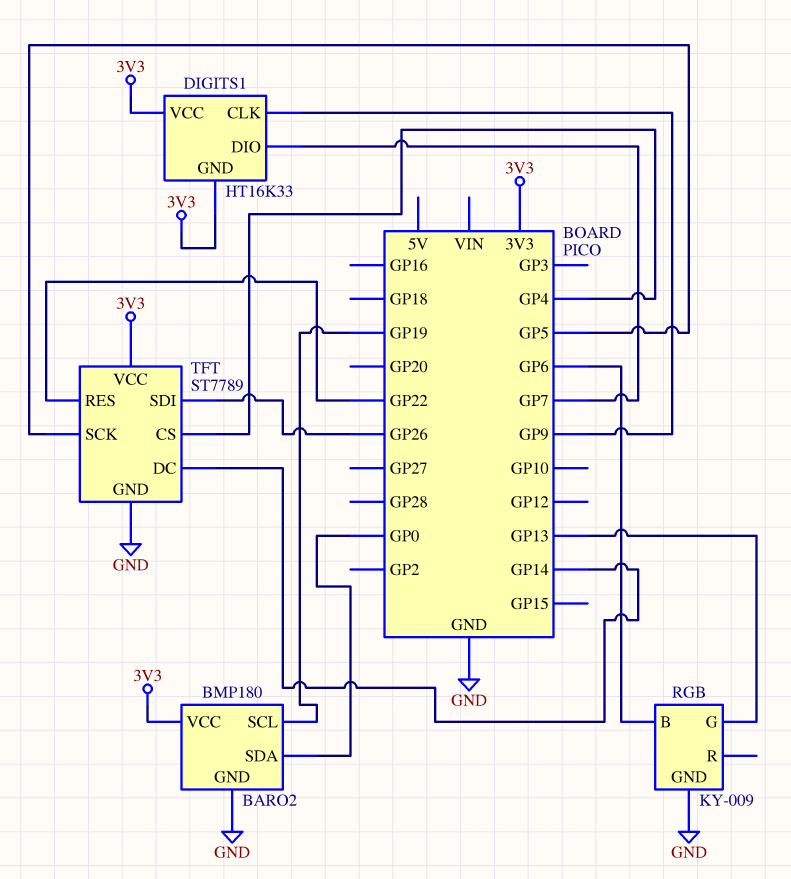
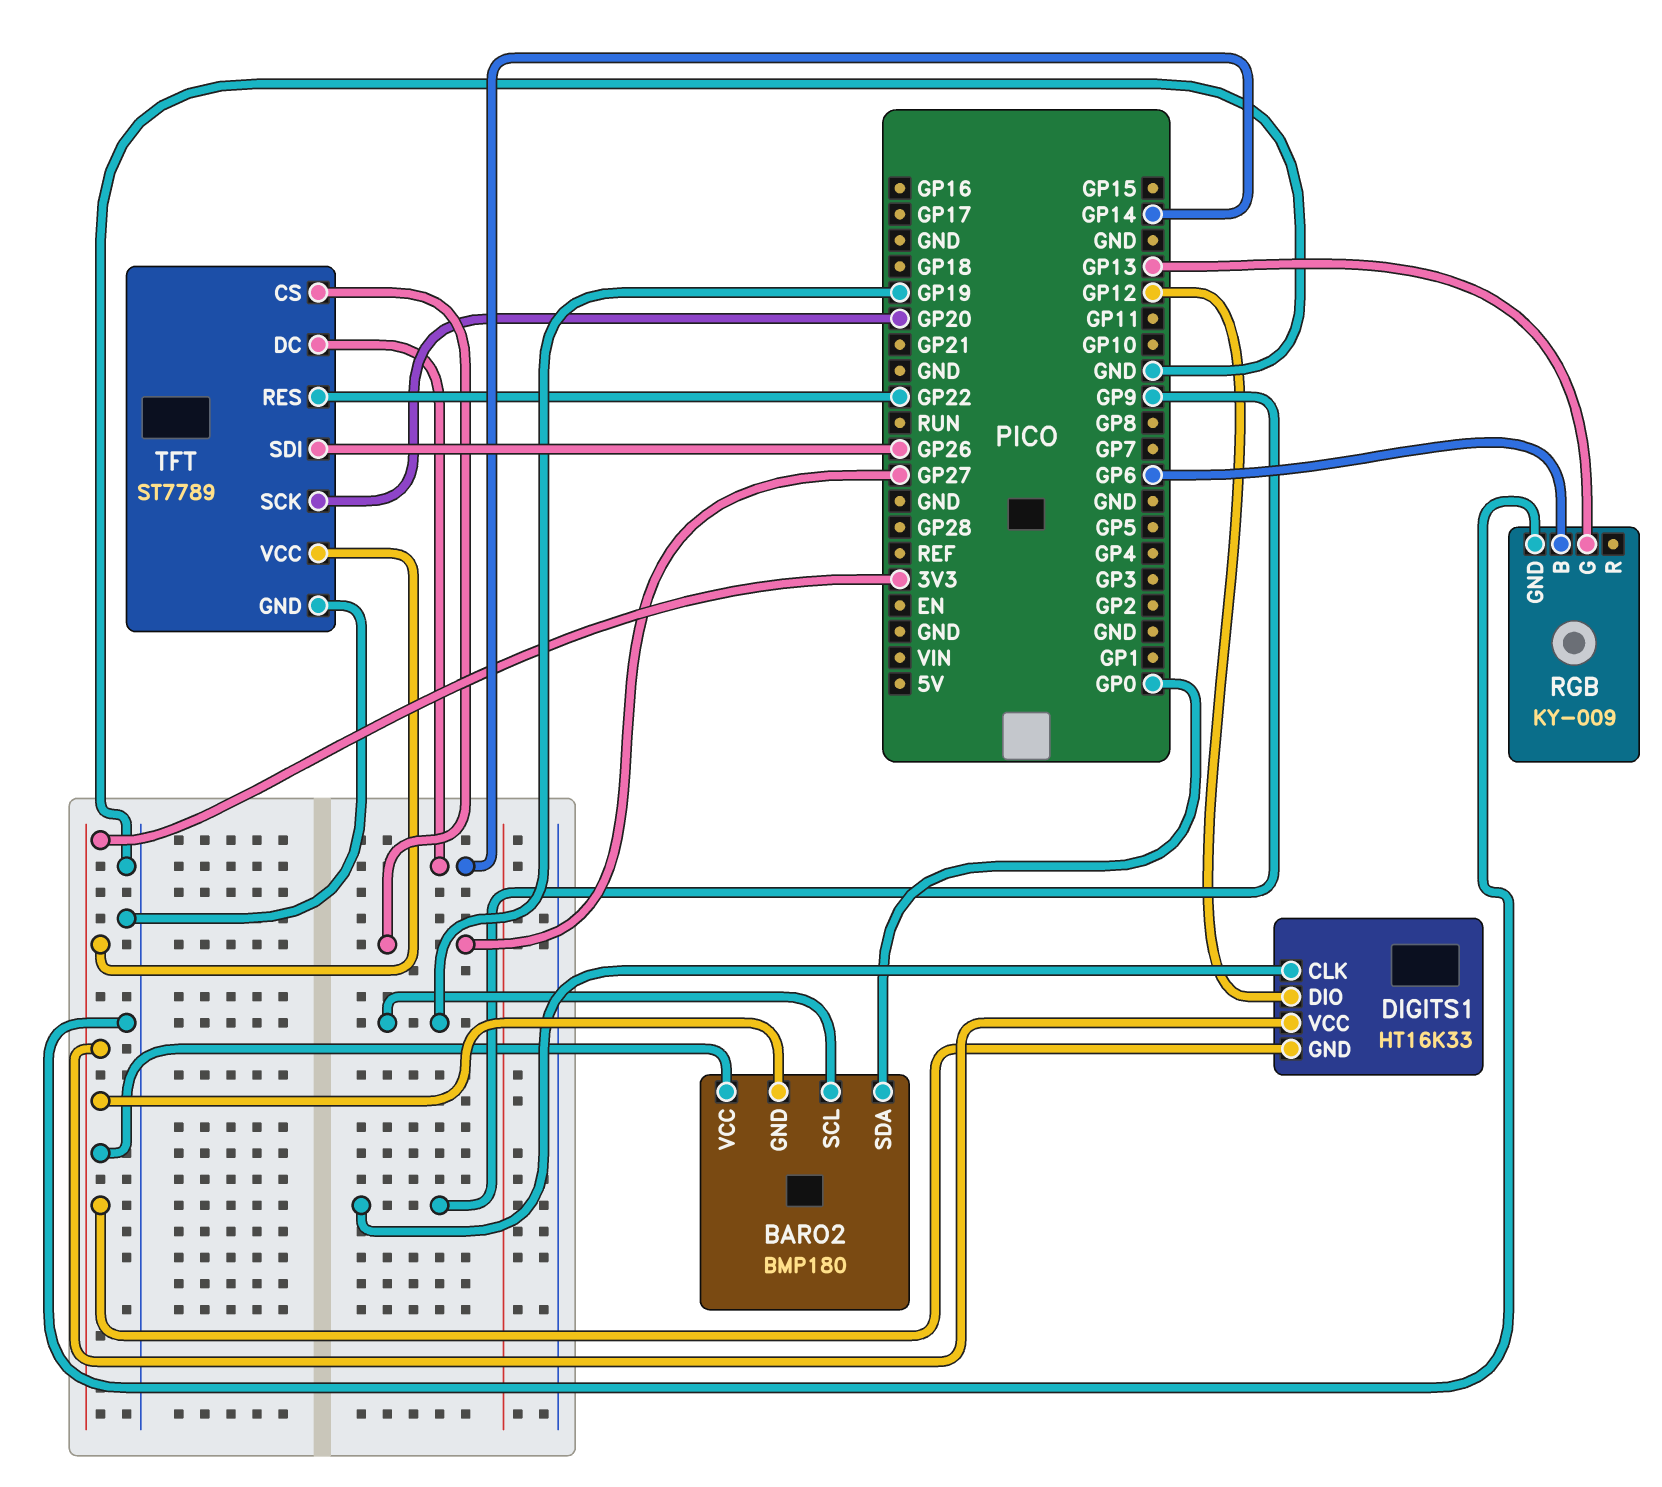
BARO2 pin GND: GND -> 3V3
DIGITS1 pin DIO: GP7 -> GP12
TFT pin CS: GP4 -> GP27
TFT pin SCK: GP5 -> GP20

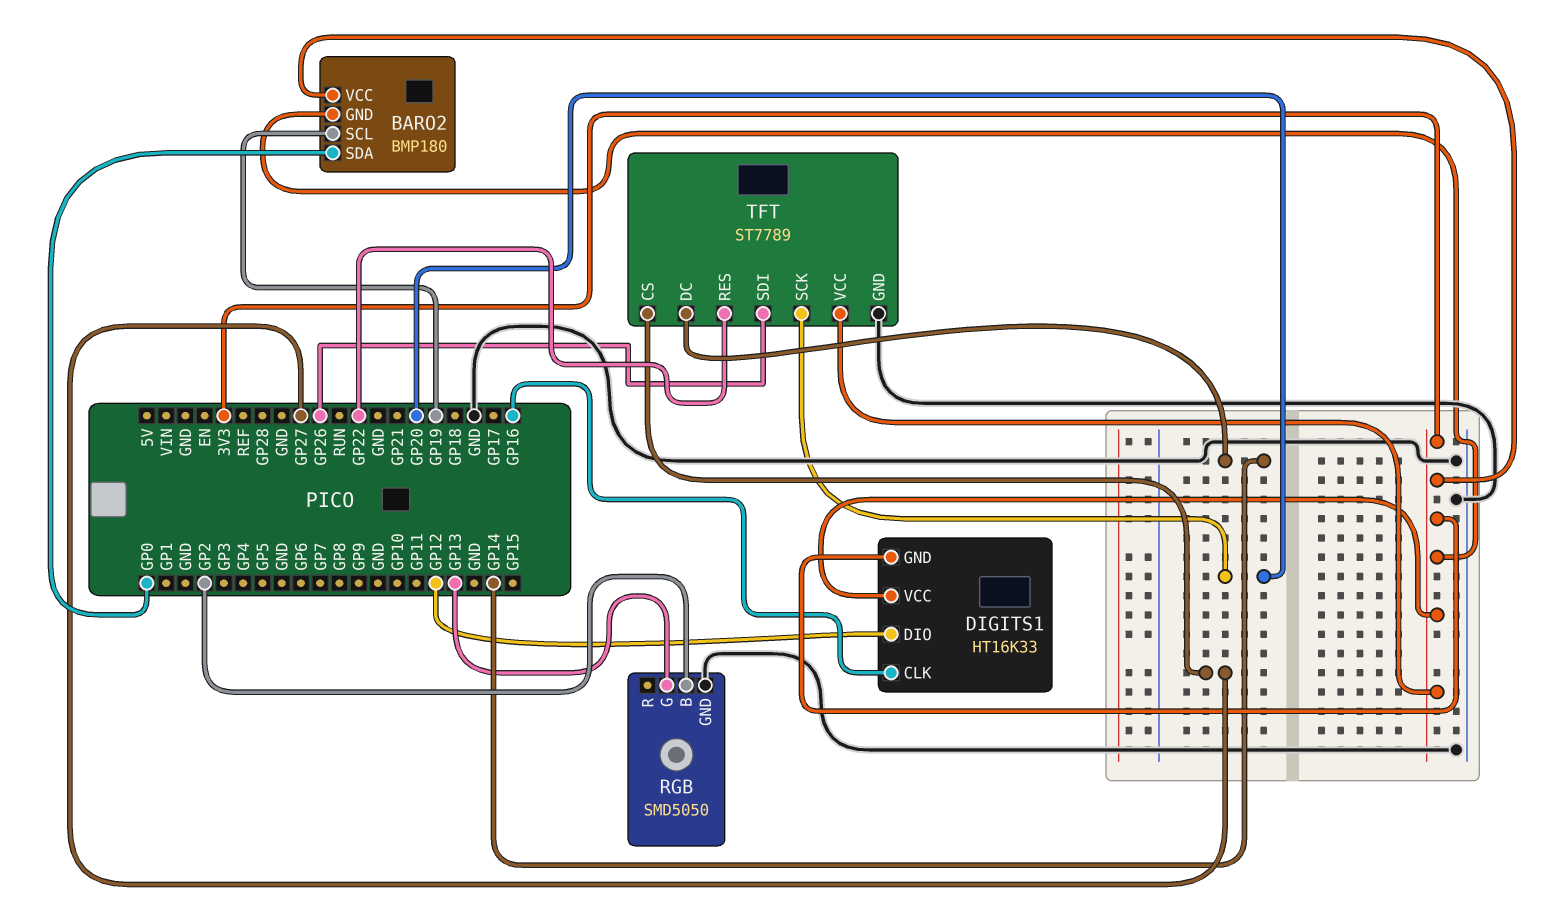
DIGITS1 pin CLK: GP9 -> GP16
RGB: KY-009 -> SMD5050
RGB pin B: GP6 -> GP2

